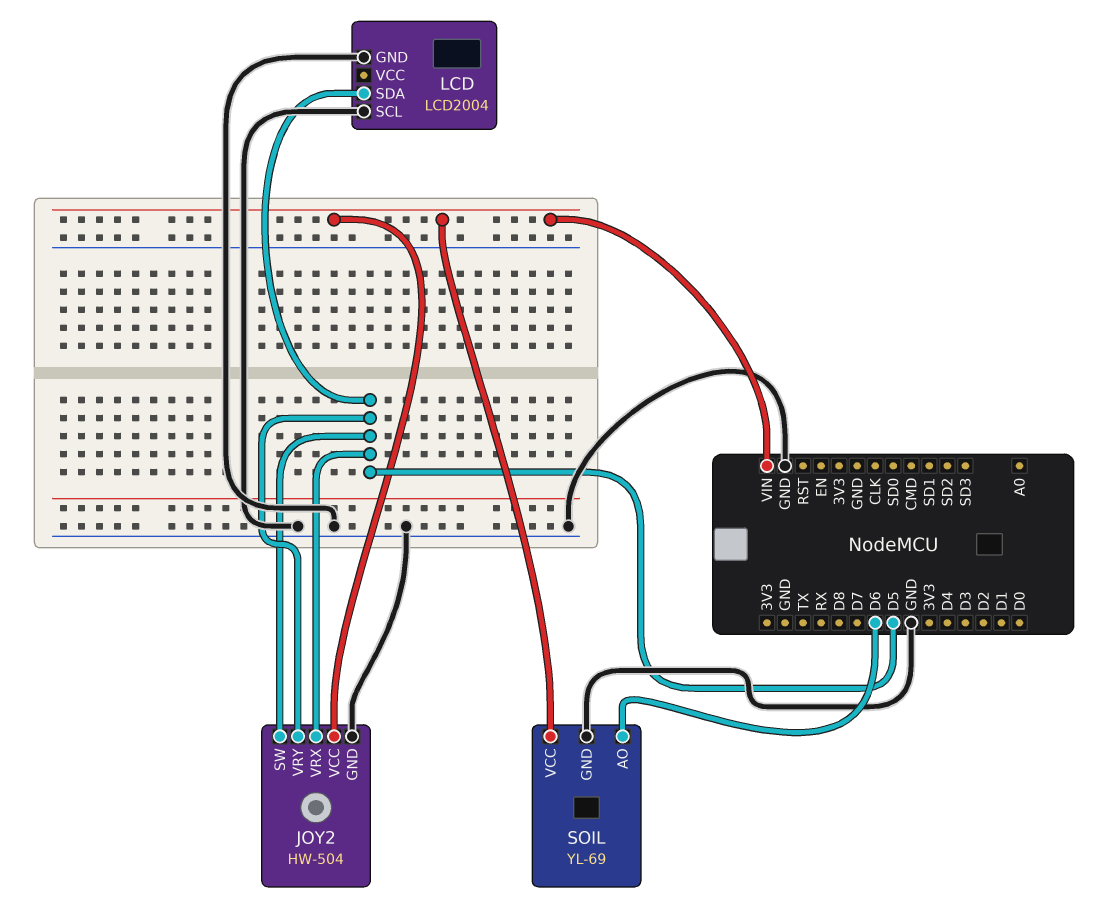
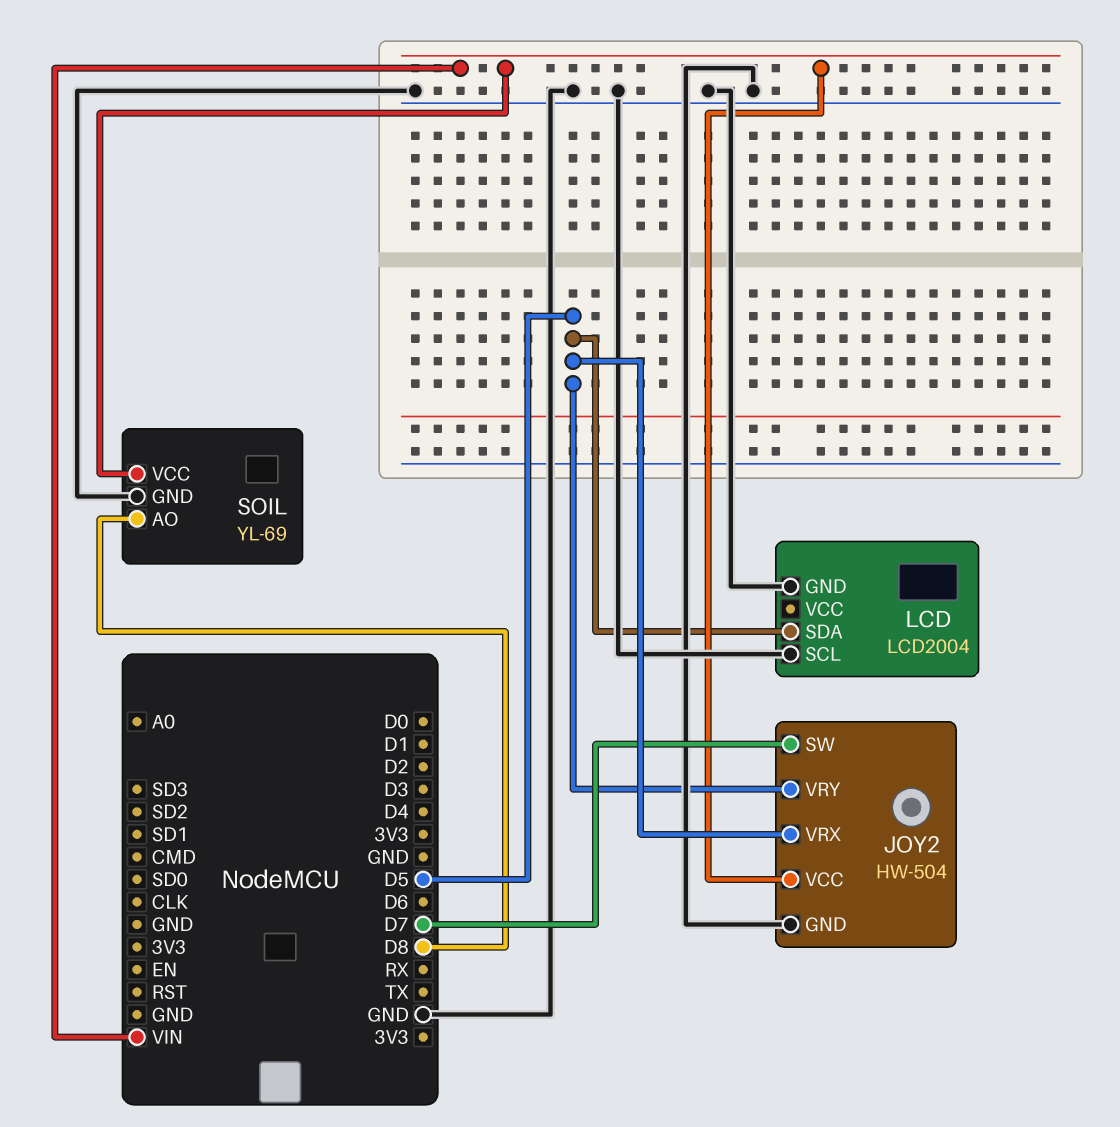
JOY2 pin SW: D5 -> D7
SOIL pin AO: D6 -> D8

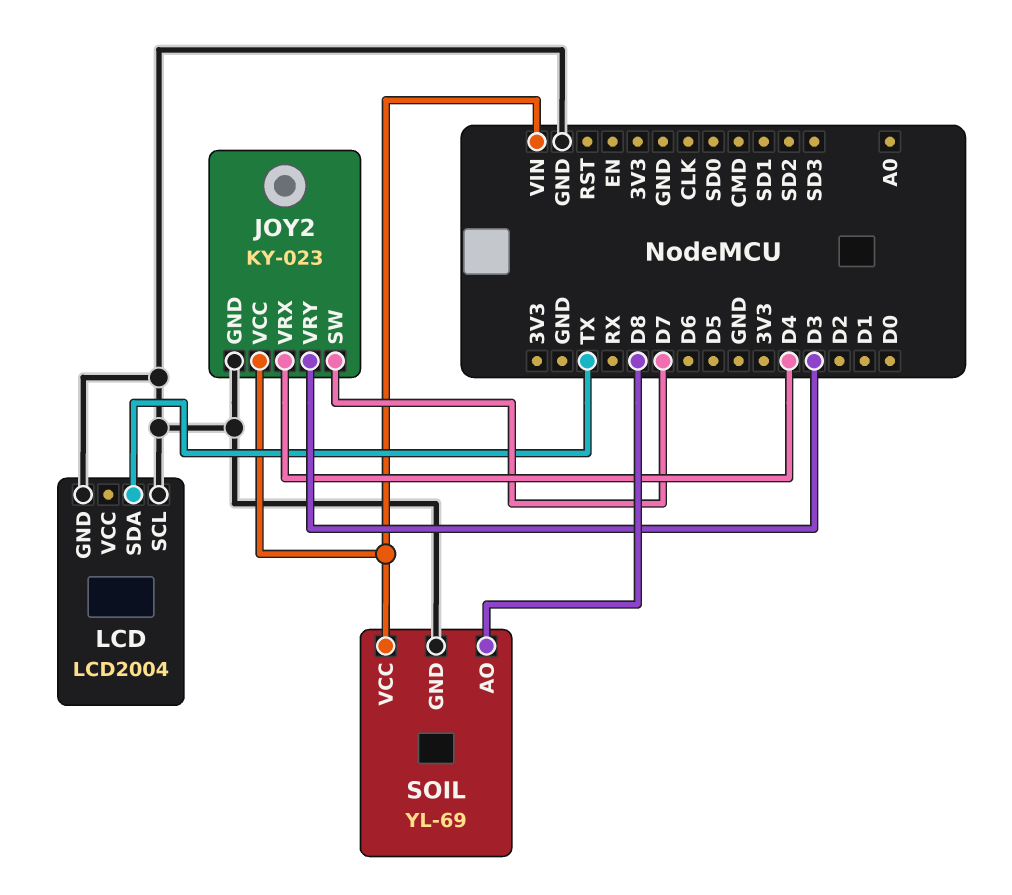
JOY2: HW-504 -> KY-023
JOY2 pin VRX: D5 -> D4
JOY2 pin VRY: D5 -> D3
LCD pin SDA: D5 -> TX

